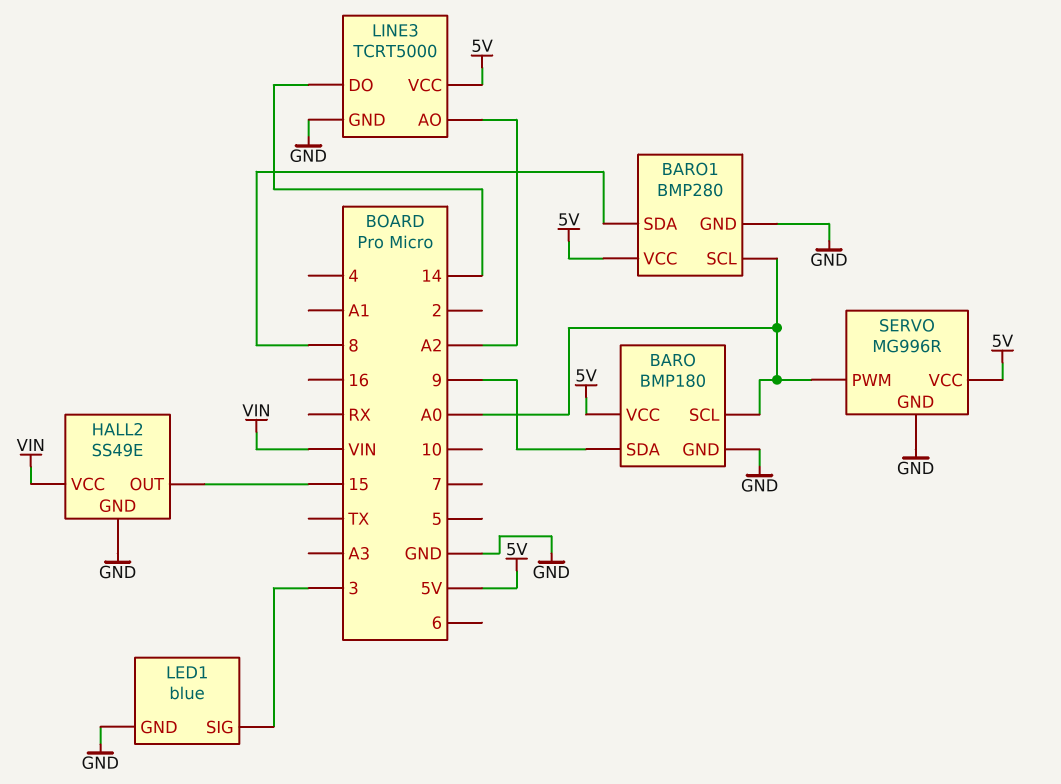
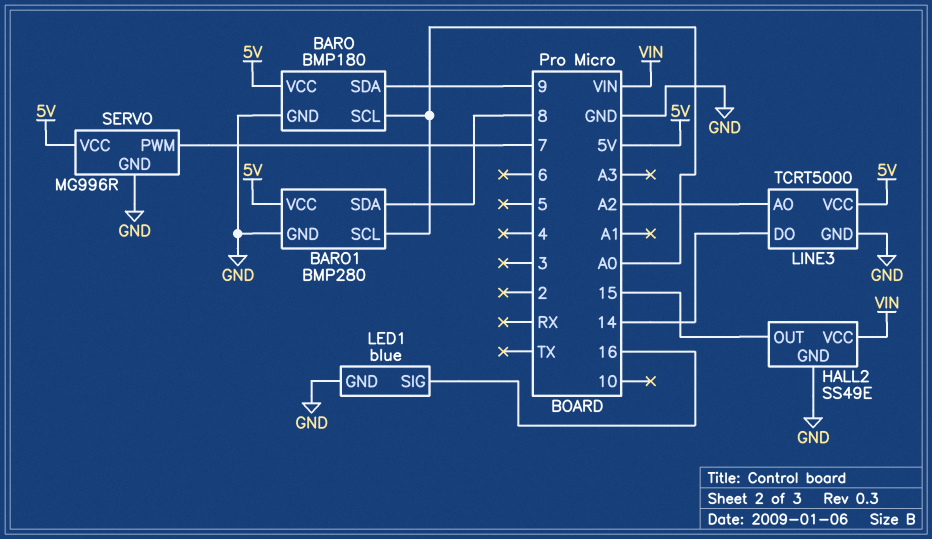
LED1 pin SIG: 3 -> 16
SERVO pin PWM: A0 -> 7

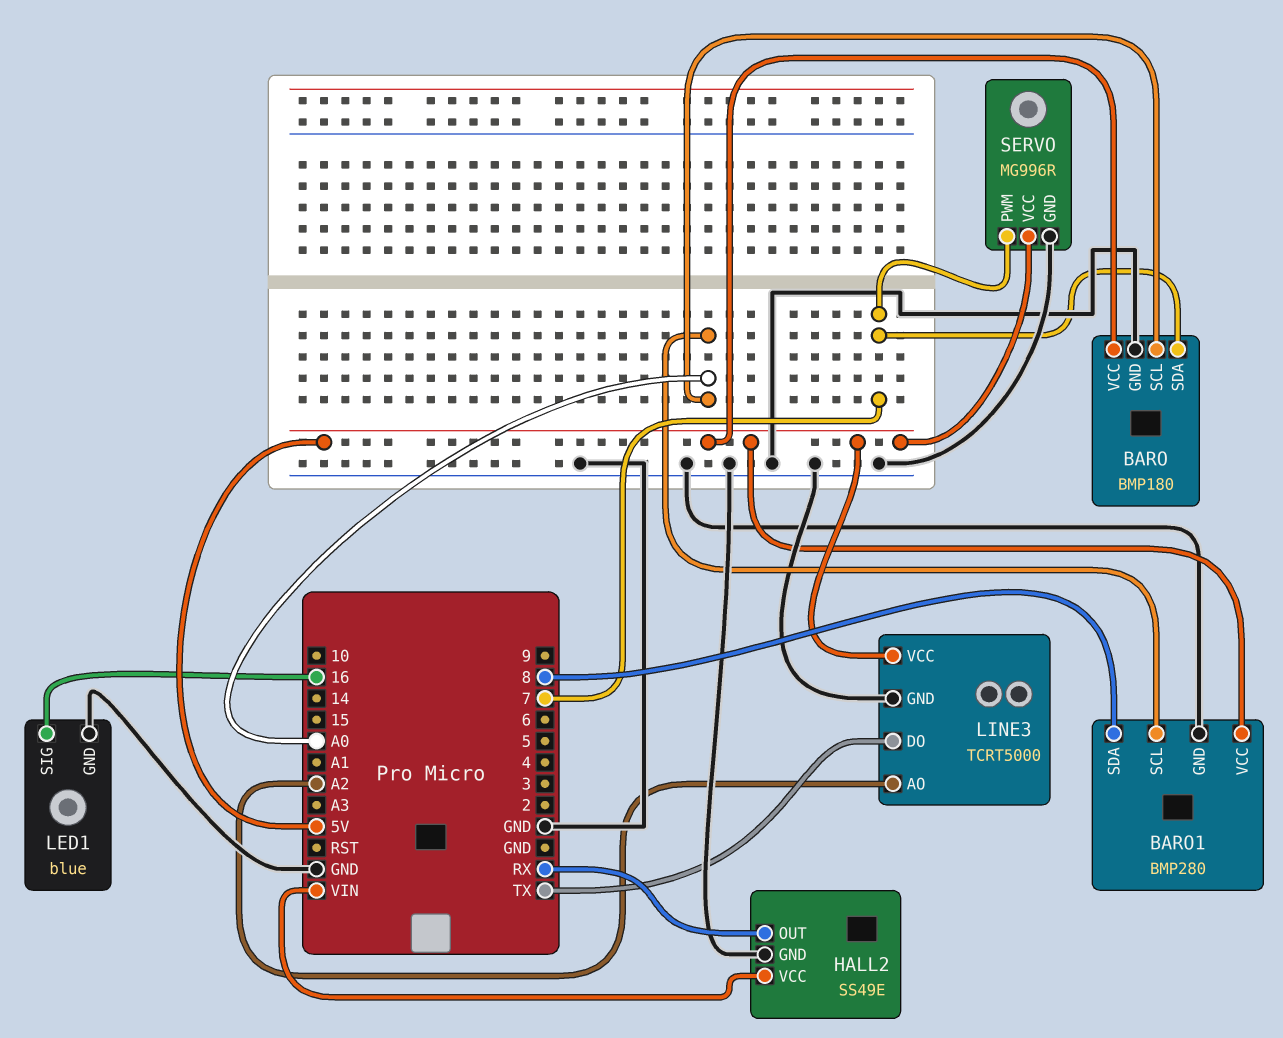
BARO pin SDA: 9 -> 7
HALL2 pin OUT: 15 -> RX
LINE3 pin DO: 14 -> TX

